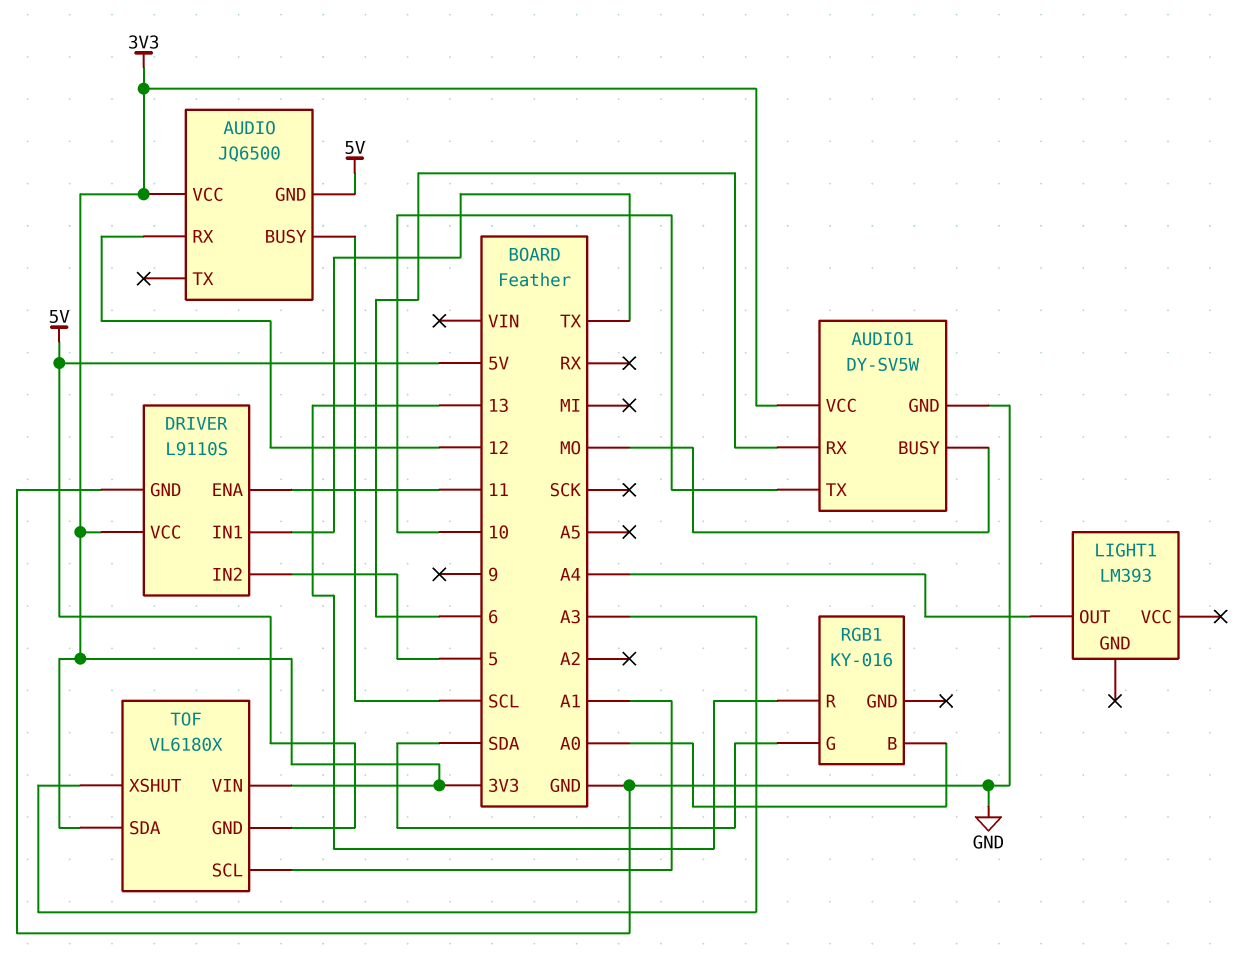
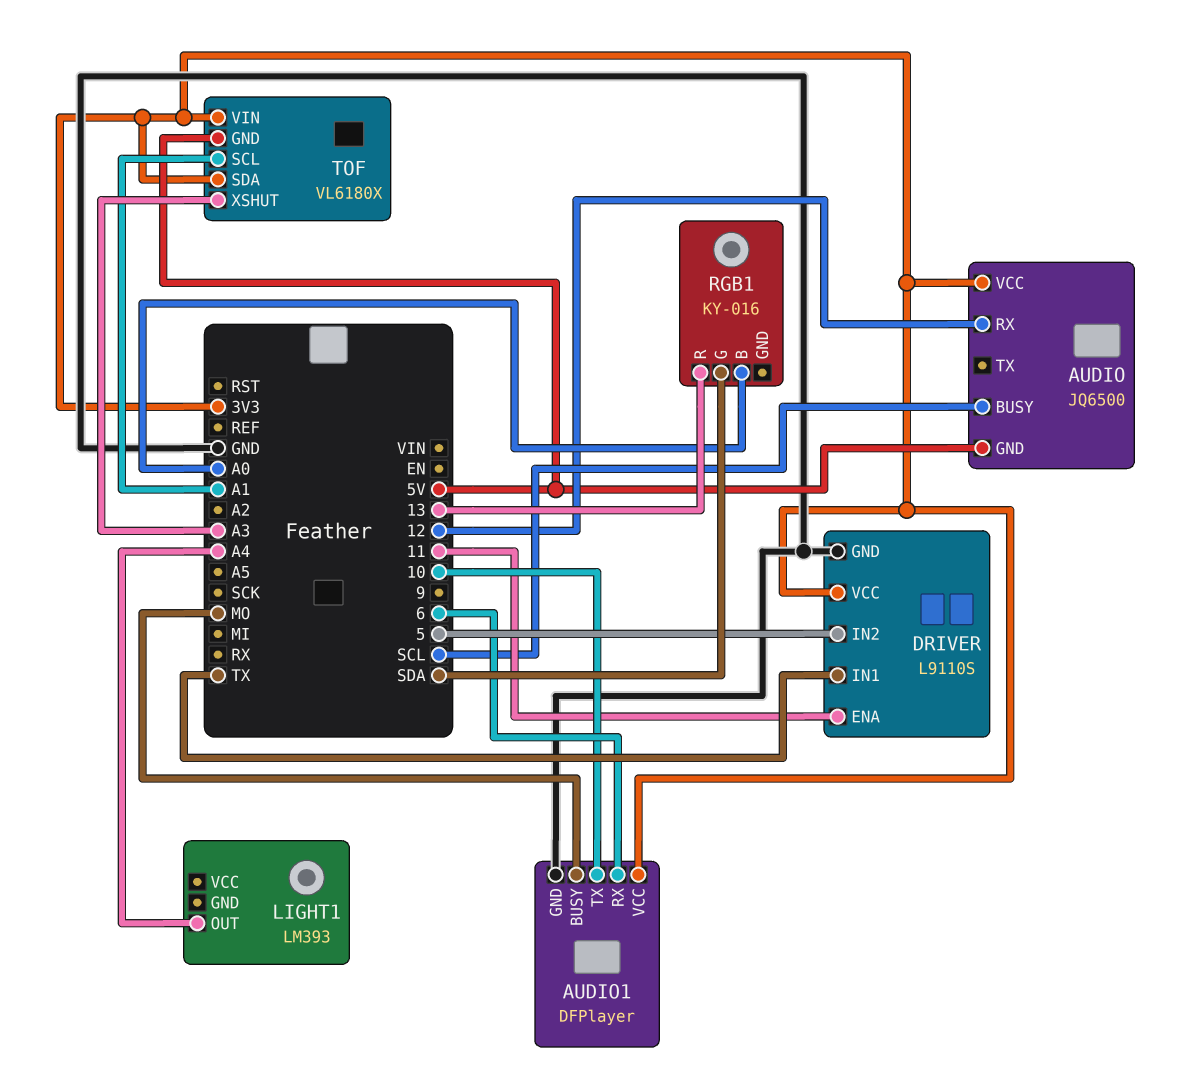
AUDIO1: DY-SV5W -> DFPlayer

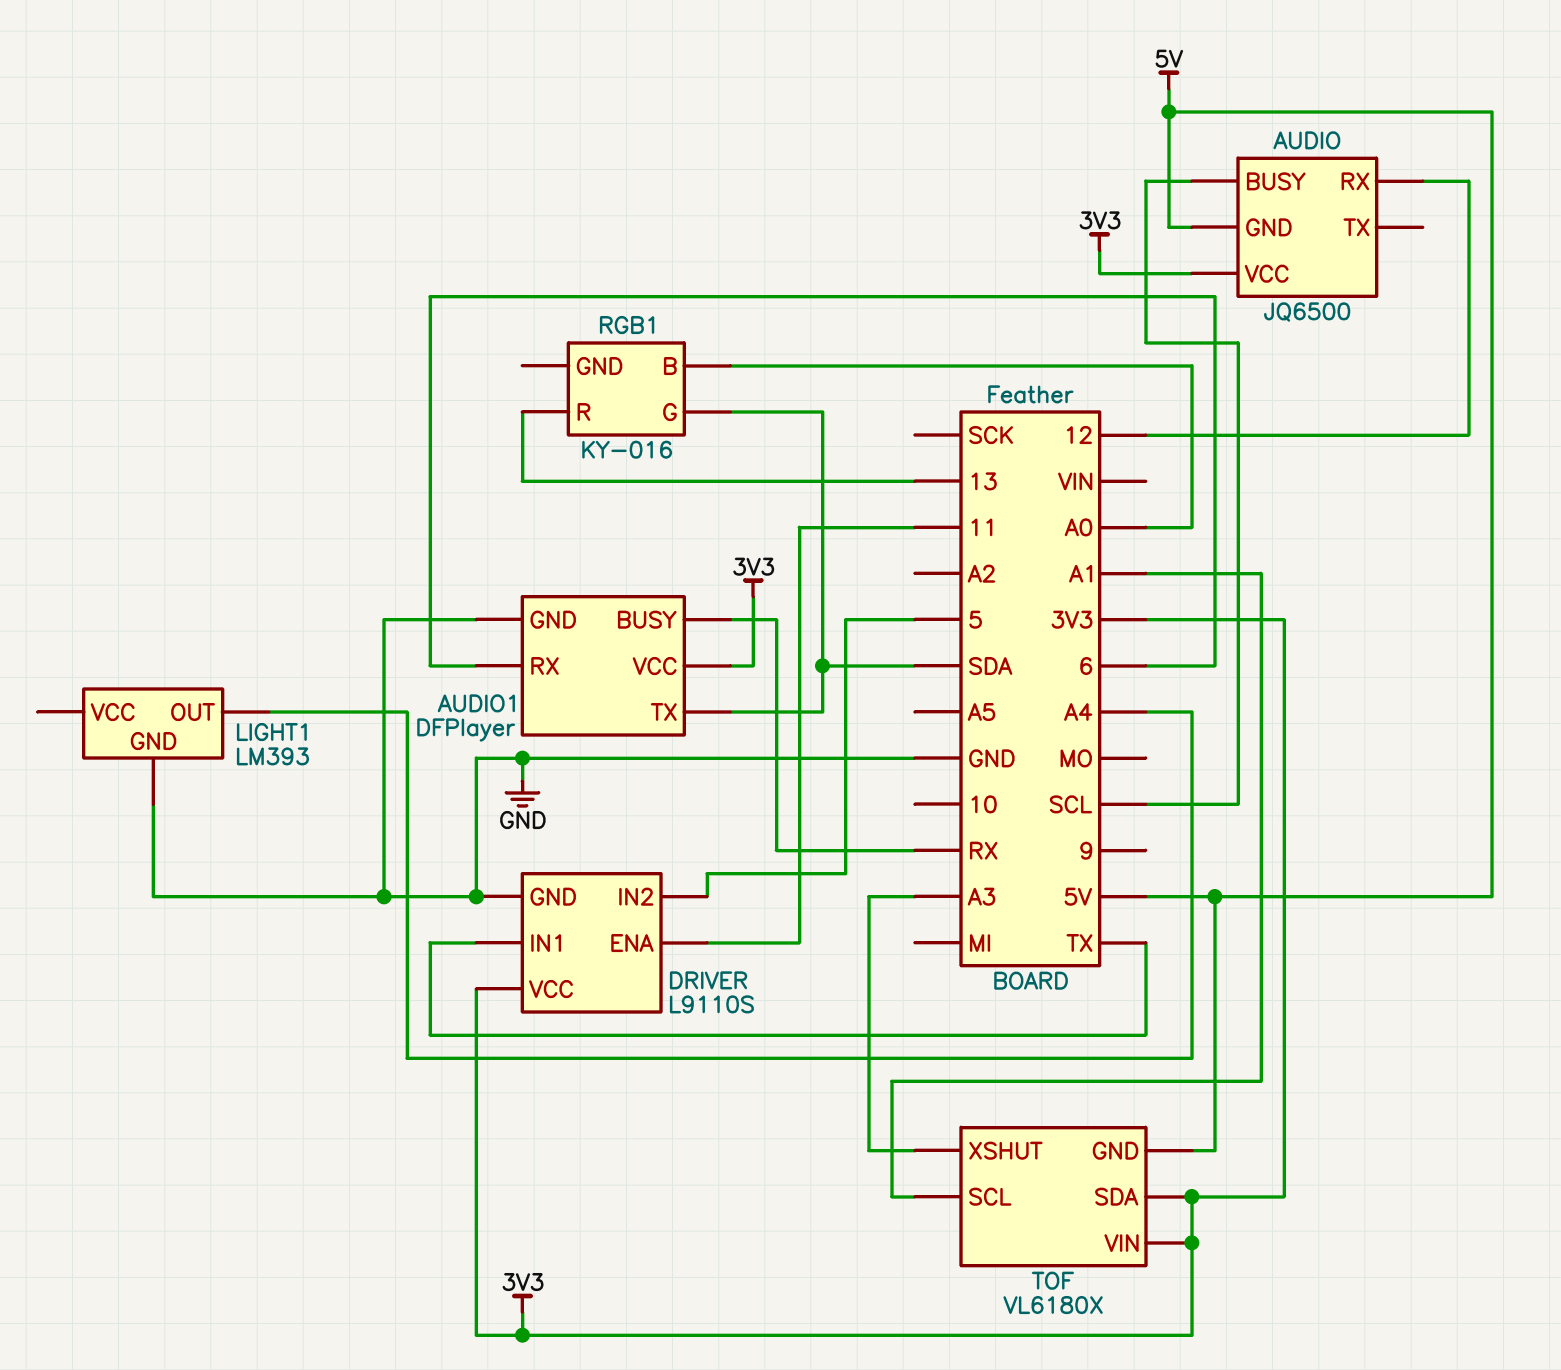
AUDIO1 pin BUSY: MO -> RX
AUDIO1 pin TX: 10 -> SDA
LIGHT1 pin GND: none -> GND

